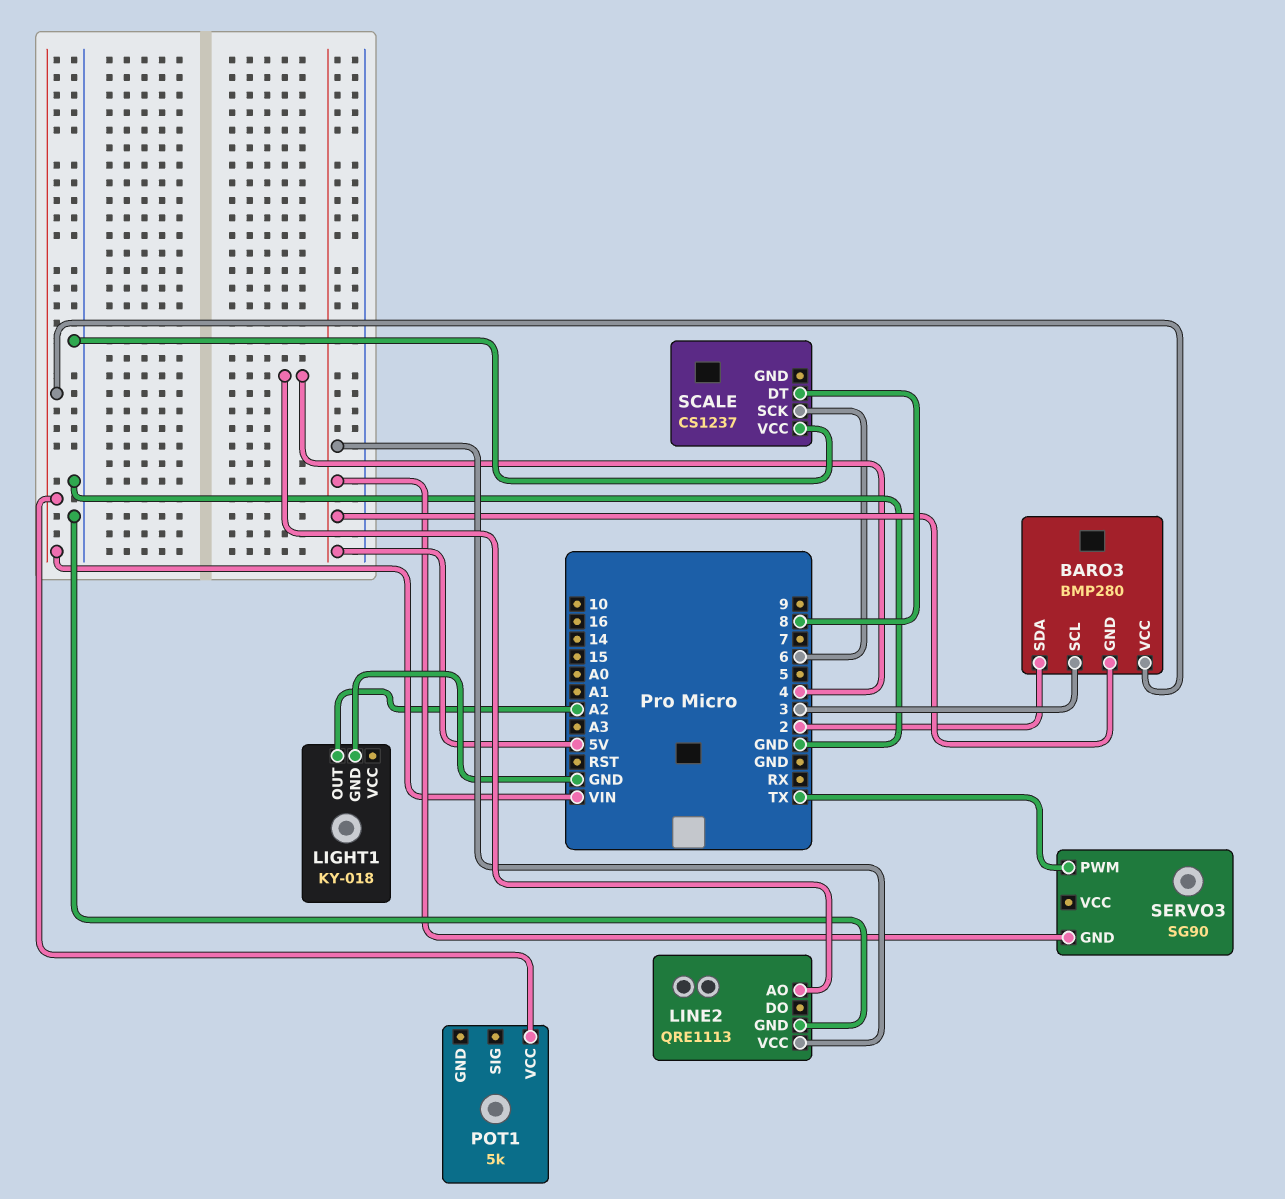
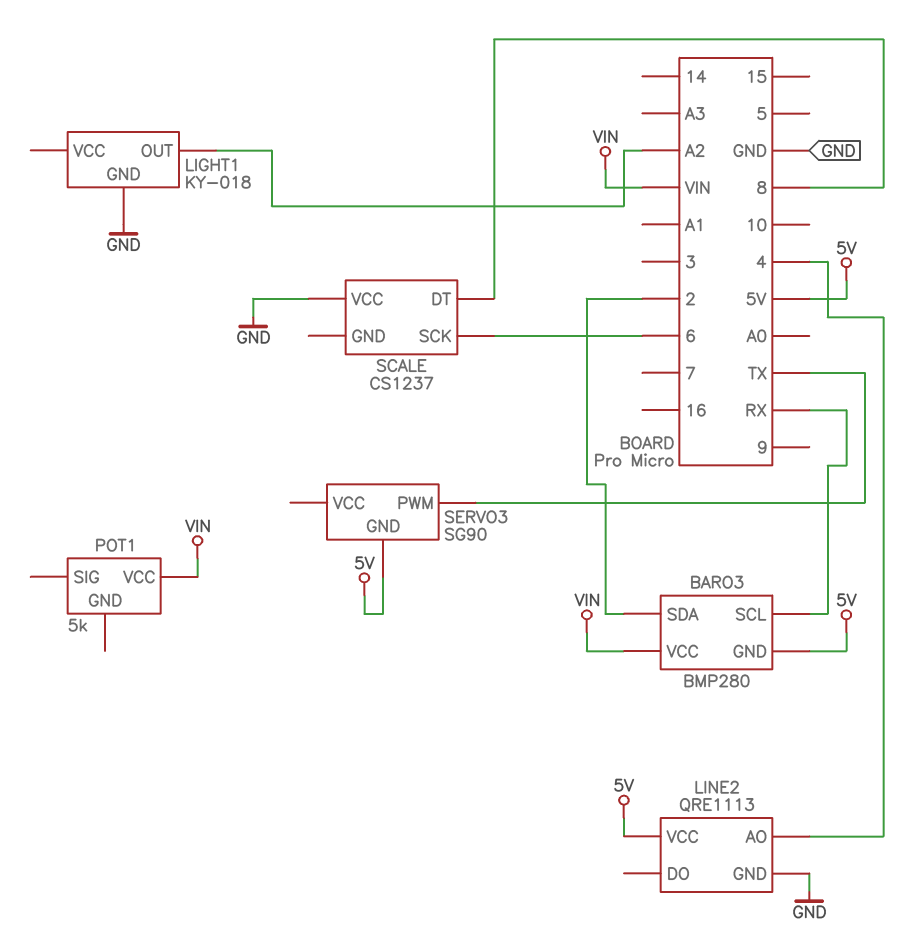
BARO3 pin SCL: 3 -> RX

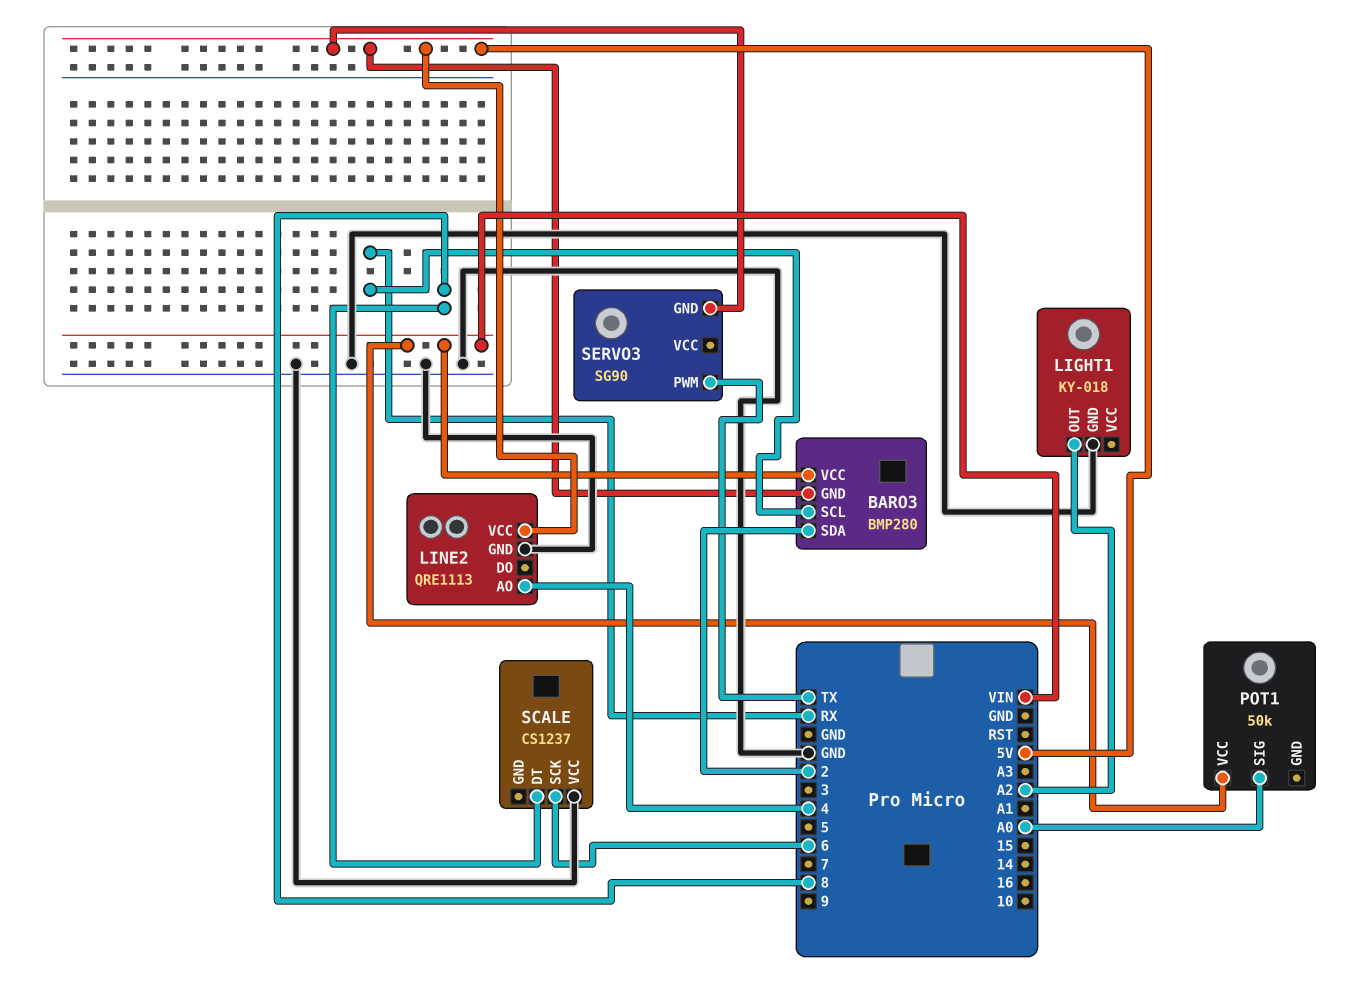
POT1: 5k -> 50k
POT1 pin SIG: none -> A0

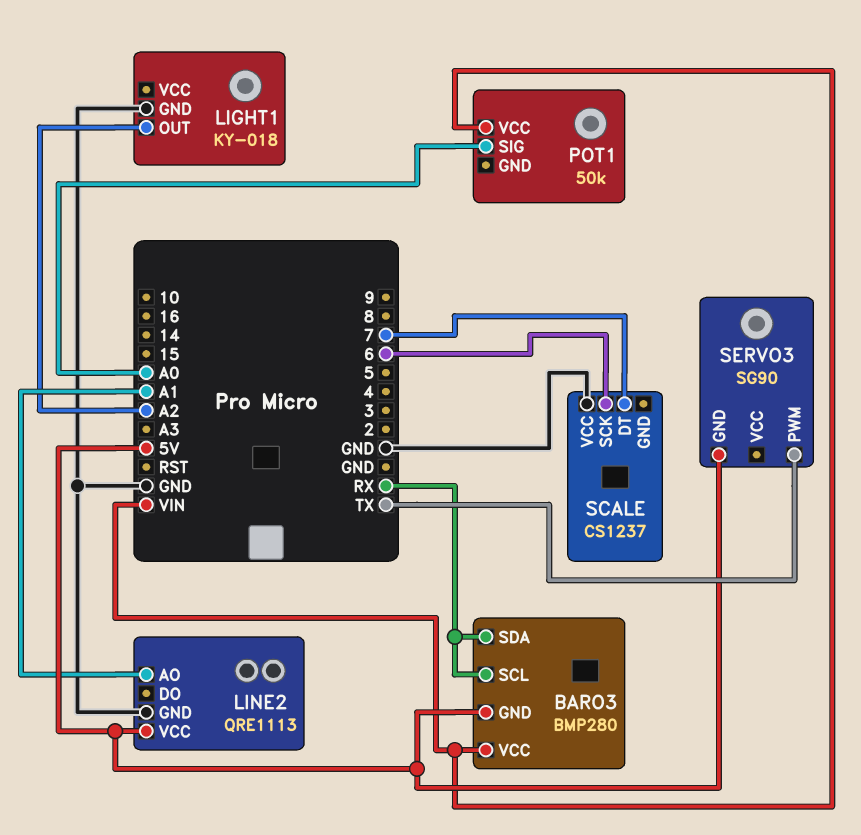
BARO3 pin SDA: 2 -> RX
LINE2 pin AO: 4 -> A1
SCALE pin DT: 8 -> 7

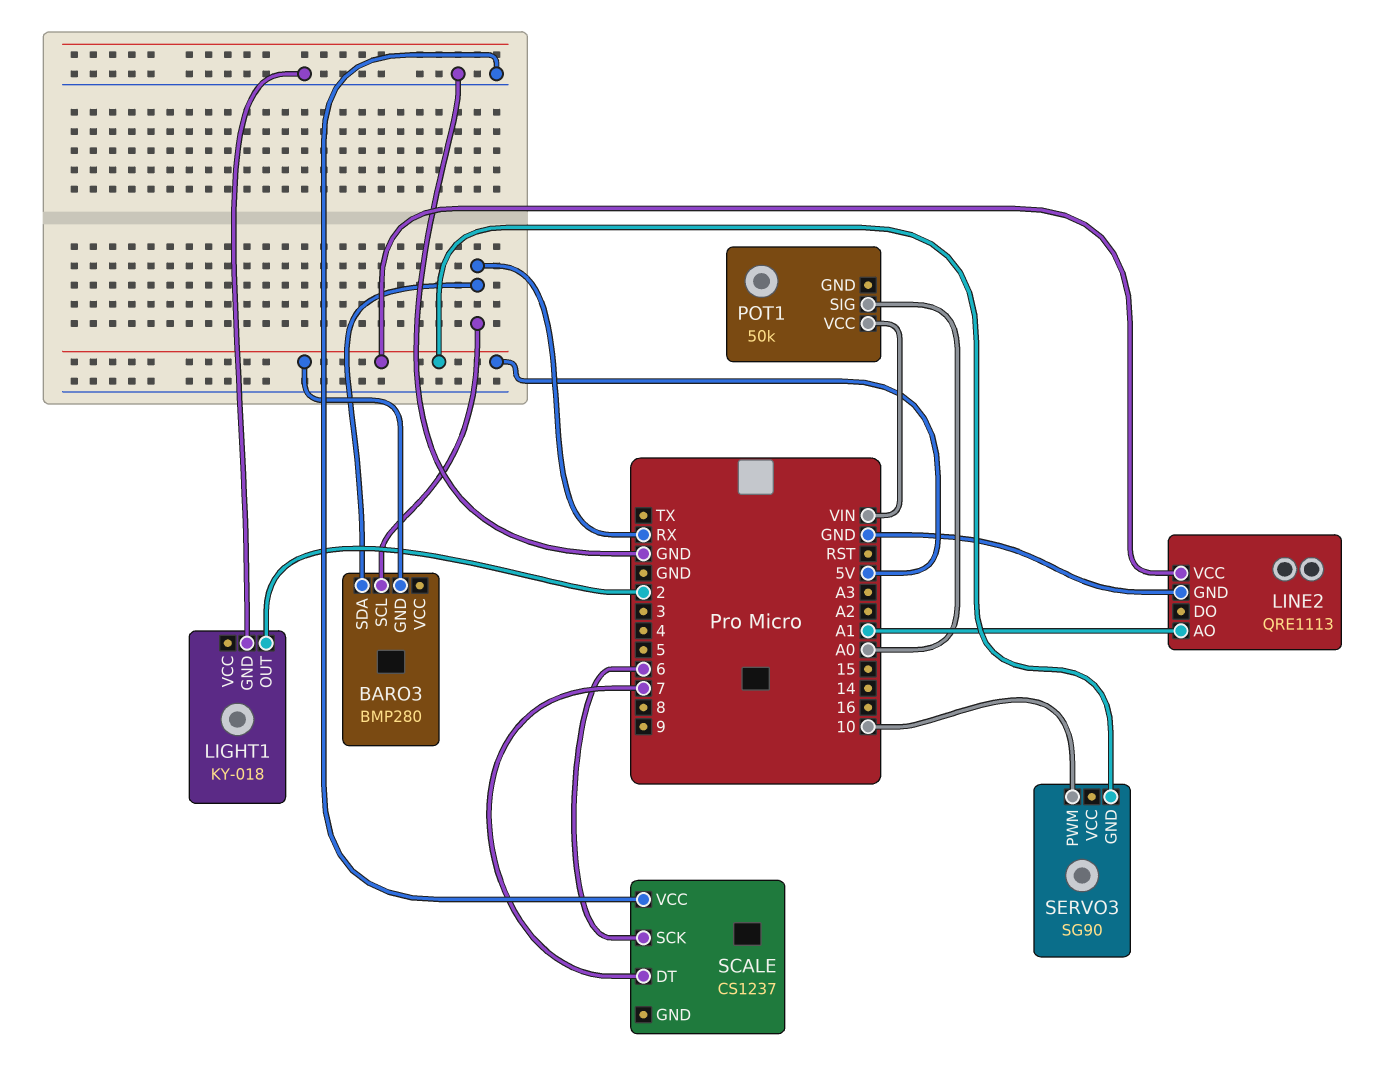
BARO3 pin VCC: VIN -> none
LIGHT1 pin OUT: A2 -> 2
SERVO3 pin PWM: TX -> 10

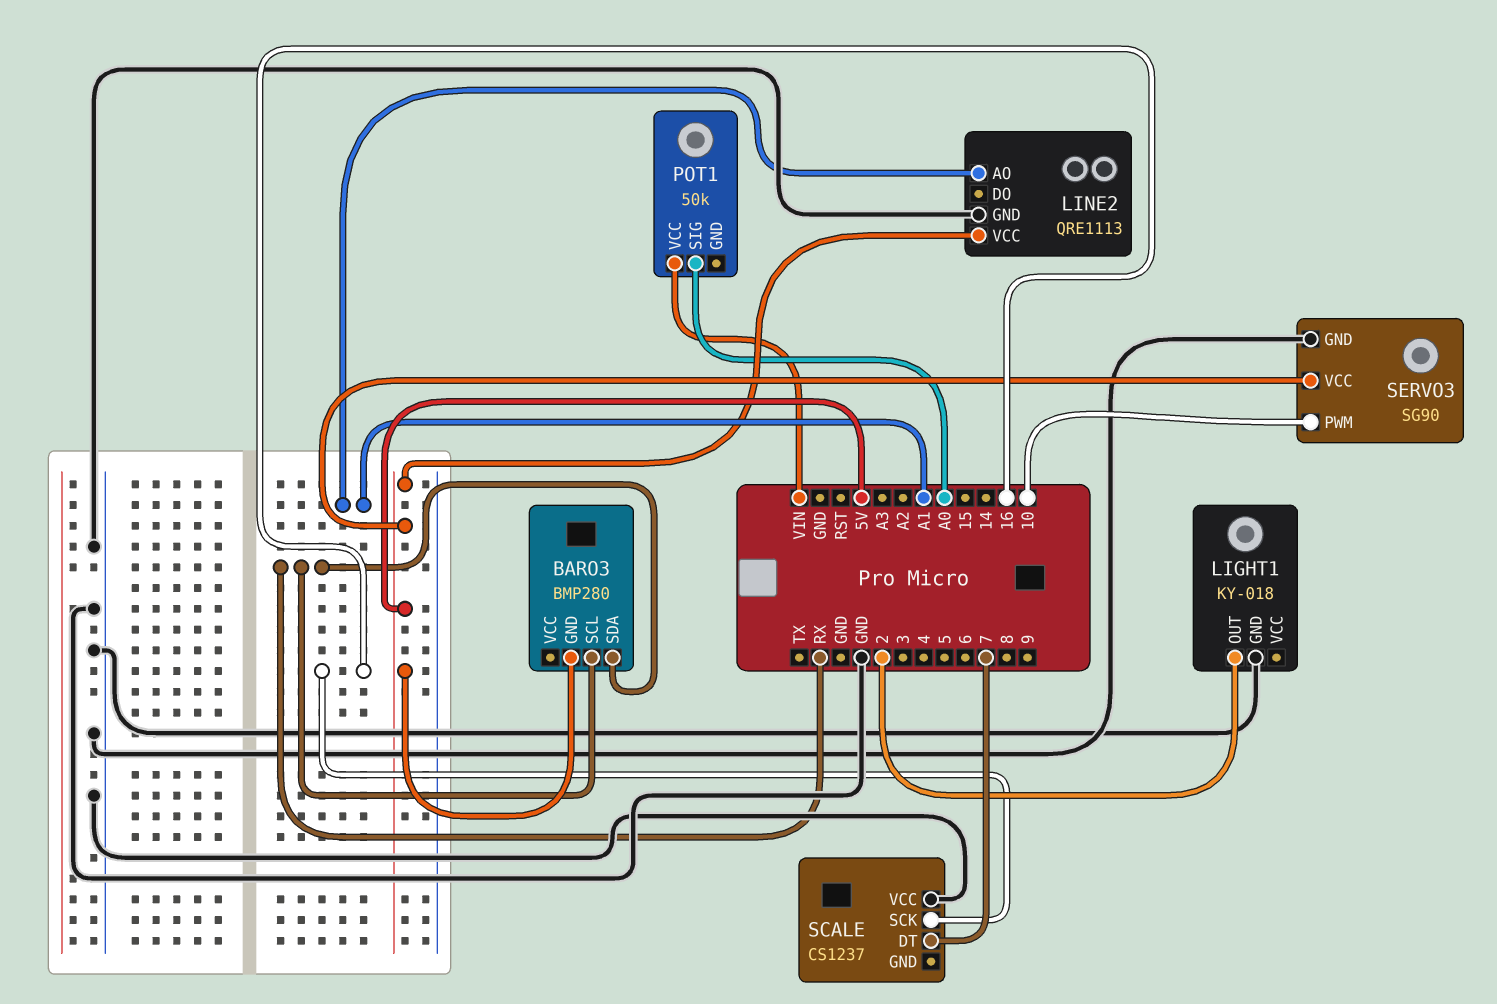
SCALE pin SCK: 6 -> 16
SERVO3 pin GND: 5V -> GND
SERVO3 pin VCC: none -> 5V

